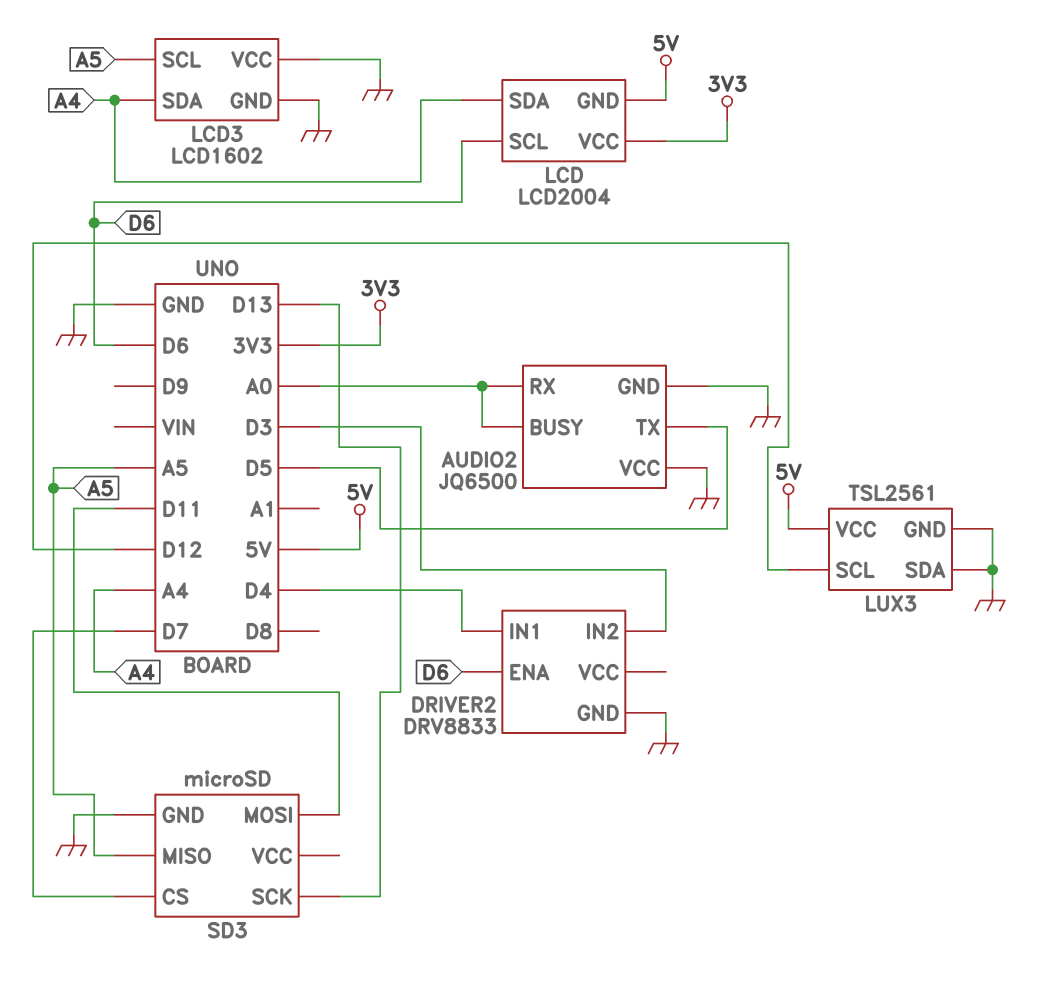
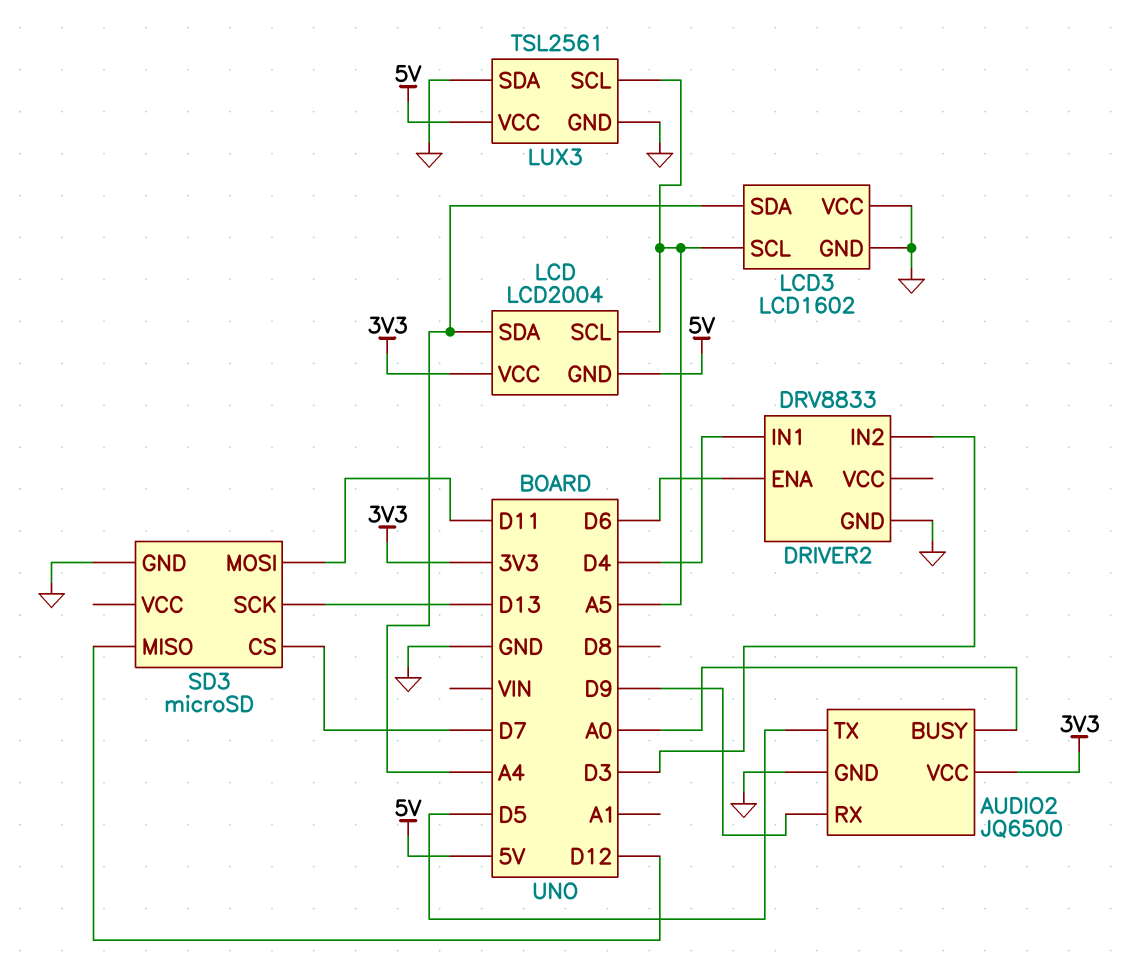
AUDIO2 pin RX: A0 -> D9
AUDIO2 pin VCC: GND -> 3V3
LCD pin SCL: D6 -> A5
LUX3 pin SCL: D12 -> A5
SD3 pin MISO: A5 -> D12

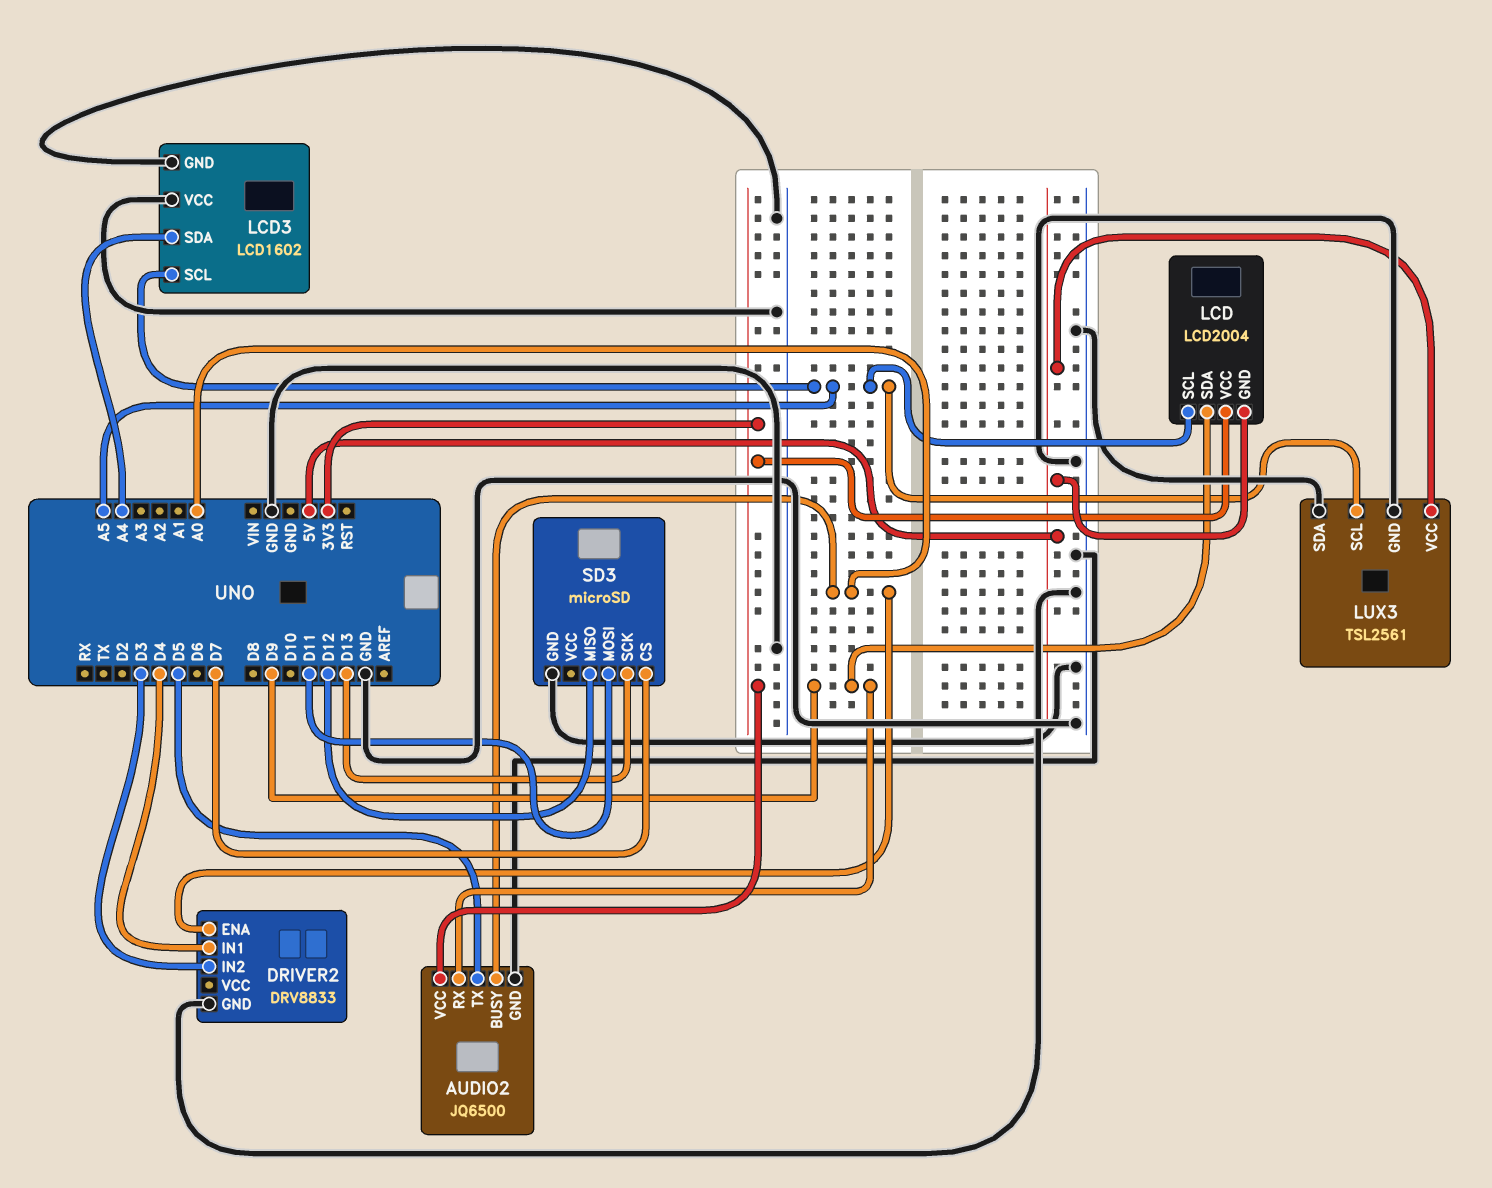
DRIVER2 pin ENA: D6 -> A0
LCD pin SDA: A4 -> D9

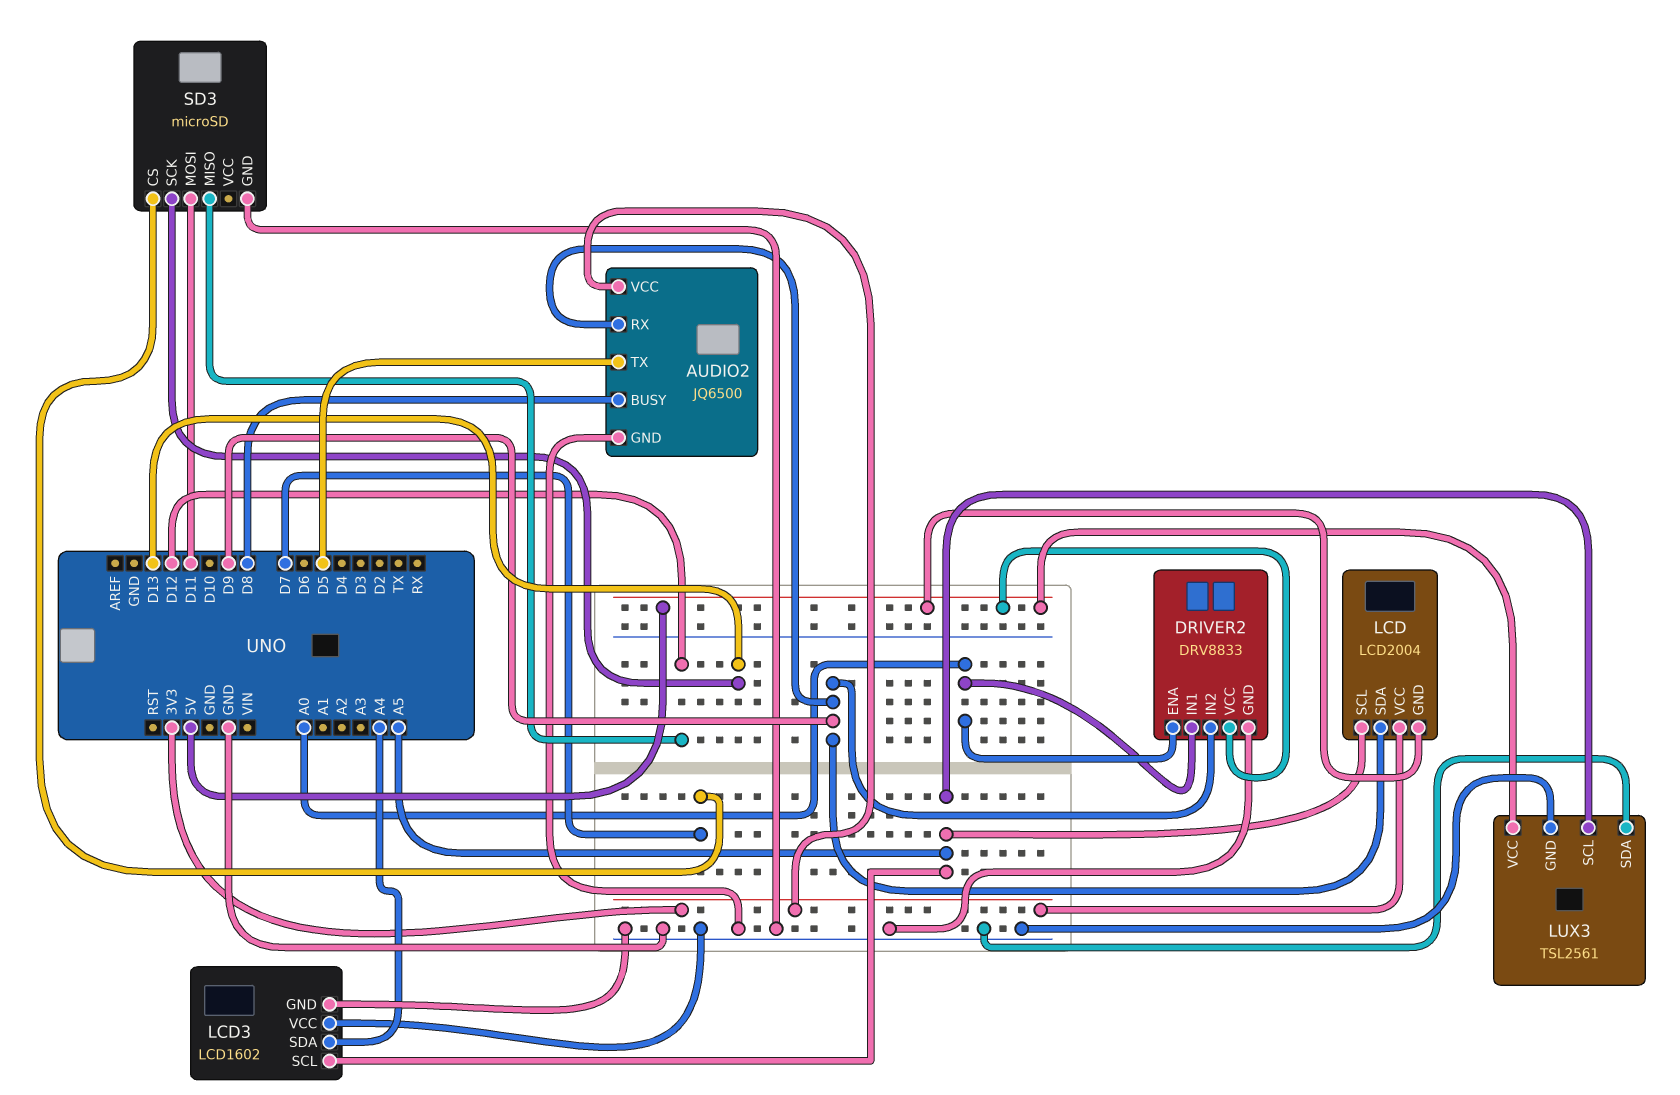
AUDIO2 pin BUSY: A0 -> D8
DRIVER2 pin IN1: D4 -> A0
DRIVER2 pin IN2: D3 -> D9
DRIVER2 pin VCC: none -> 5V

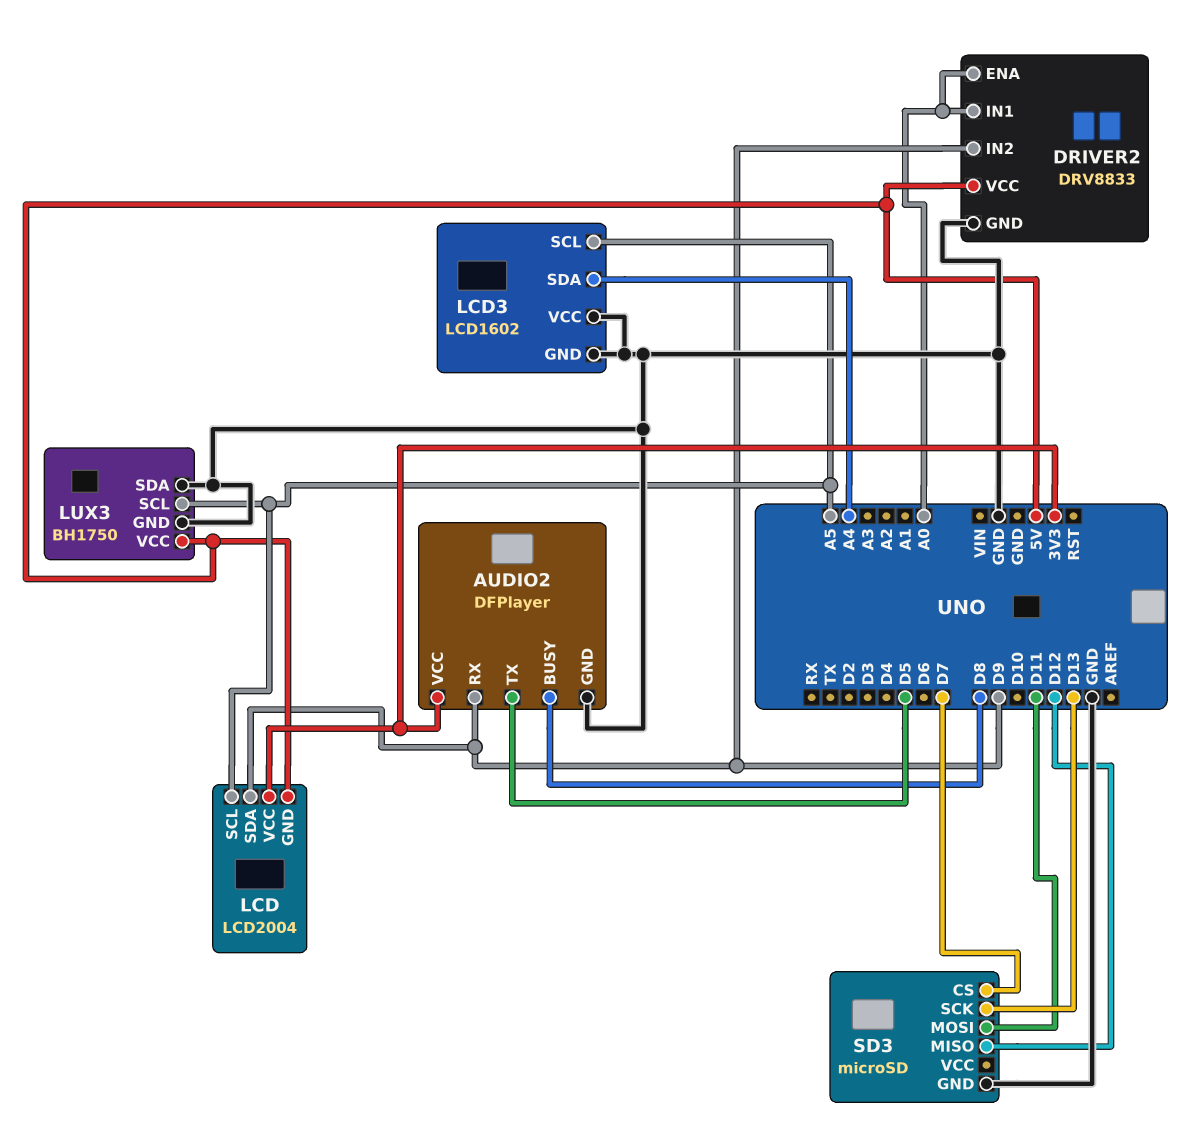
AUDIO2: JQ6500 -> DFPlayer
LUX3: TSL2561 -> BH1750

